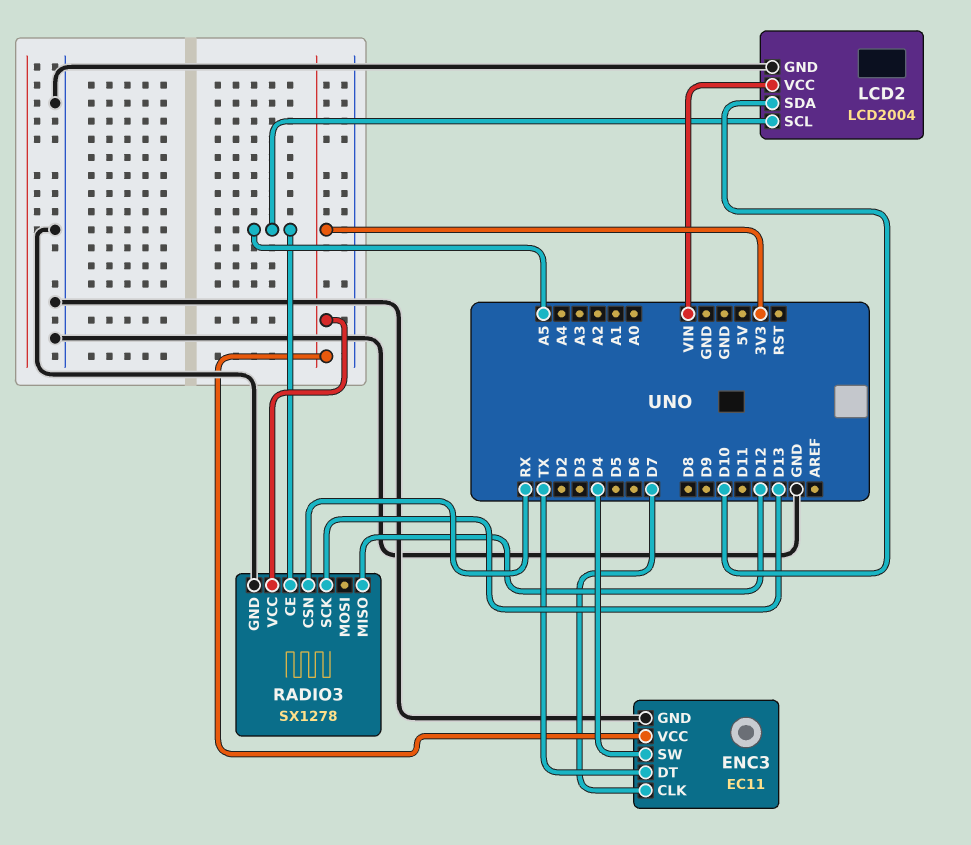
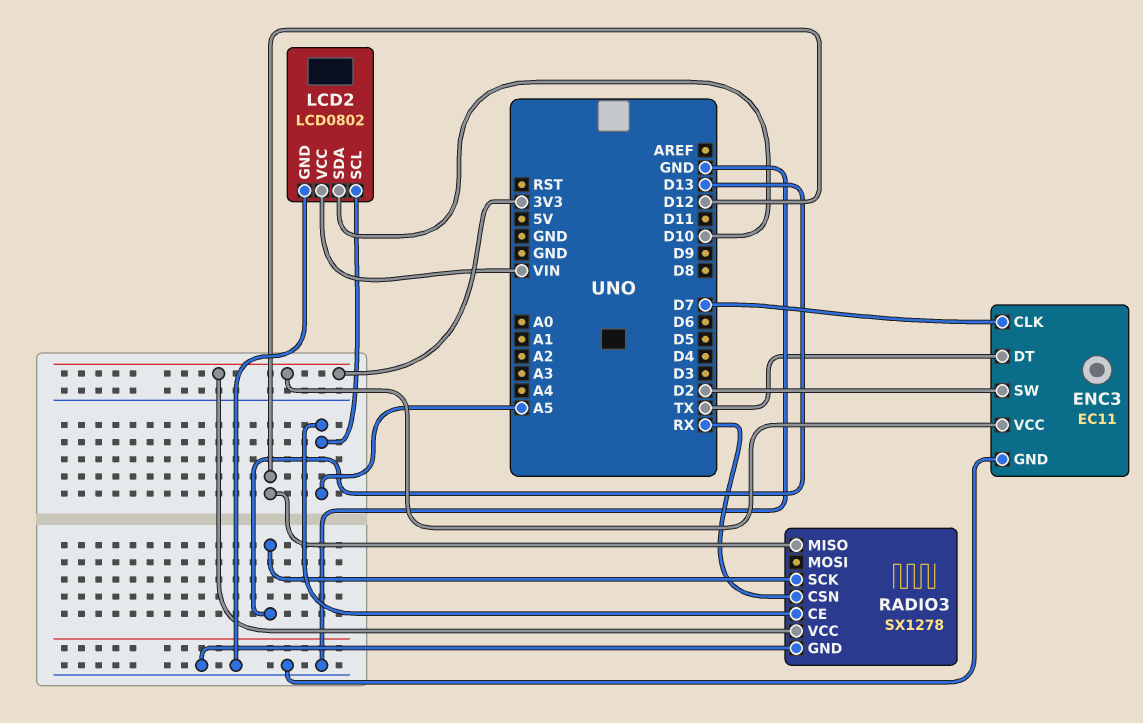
ENC3 pin SW: D4 -> D2
LCD2: LCD2004 -> LCD0802

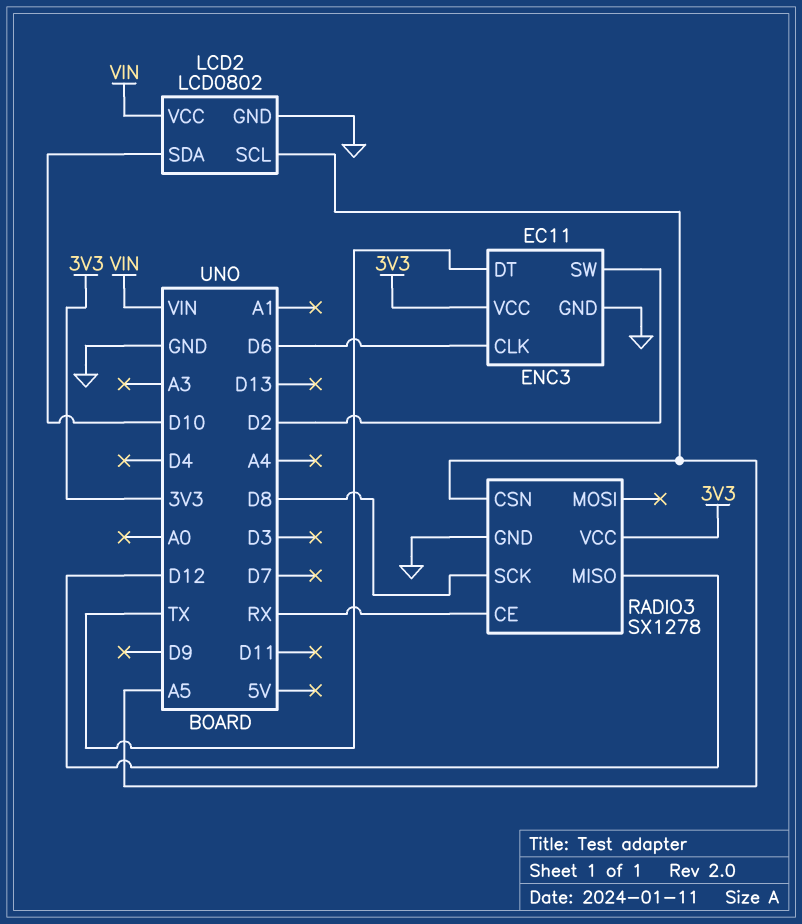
ENC3 pin CLK: D7 -> D6
RADIO3 pin CE: A5 -> RX
RADIO3 pin CSN: RX -> A5
RADIO3 pin SCK: D13 -> D8

